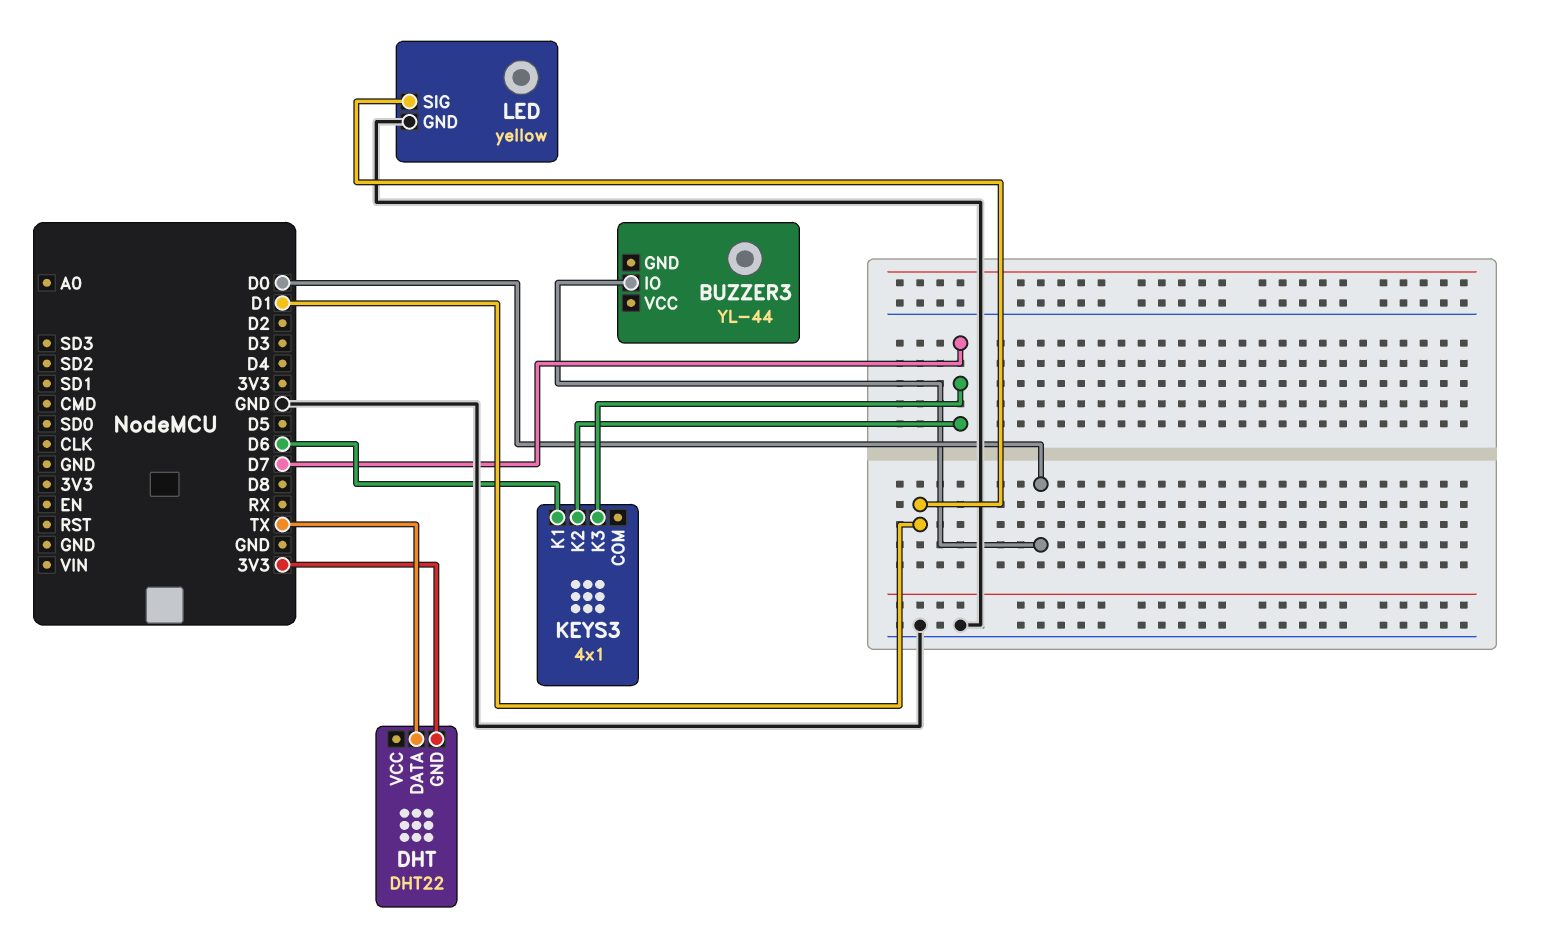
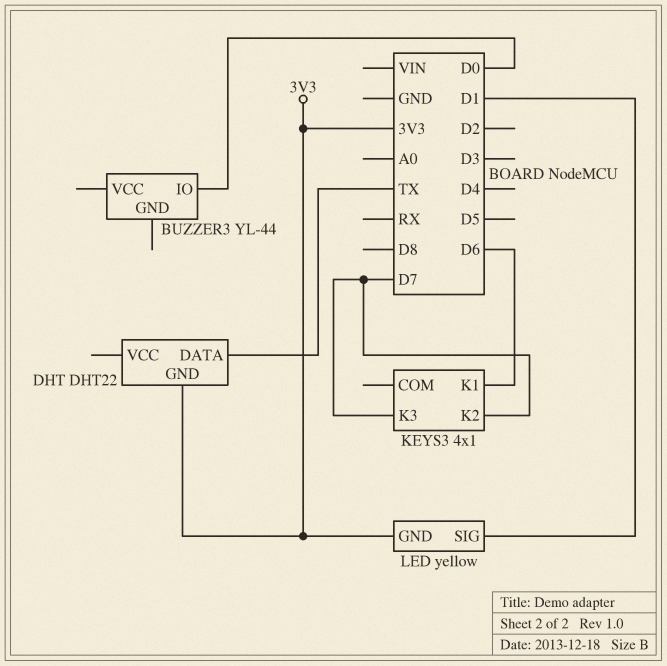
LED pin GND: GND -> 3V3

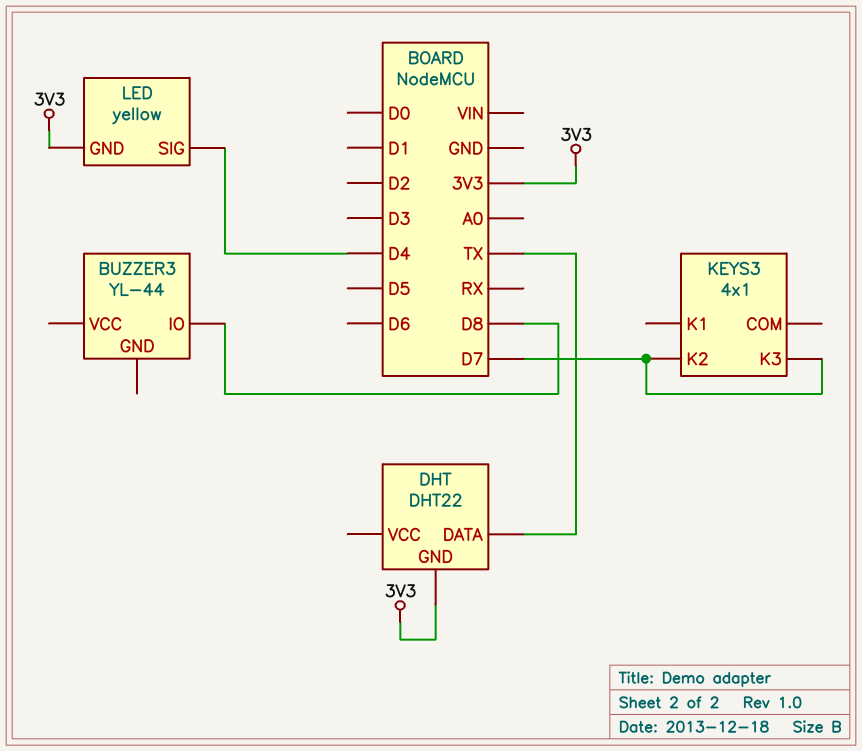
BUZZER3 pin IO: D0 -> D8
KEYS3 pin K1: D6 -> none
LED pin SIG: D1 -> D4

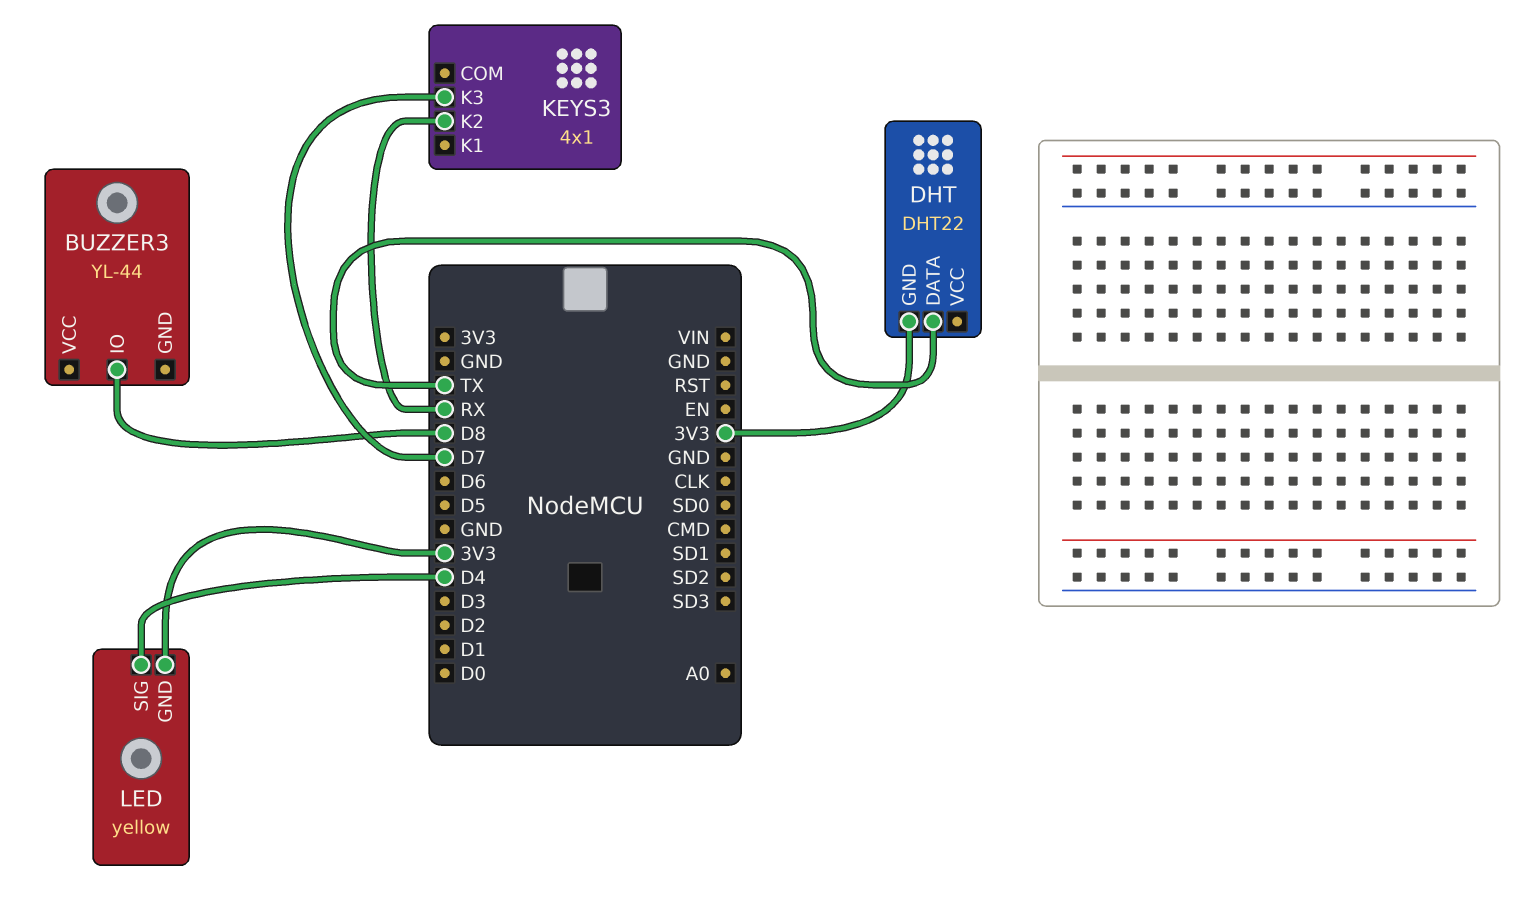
KEYS3 pin K2: D7 -> RX

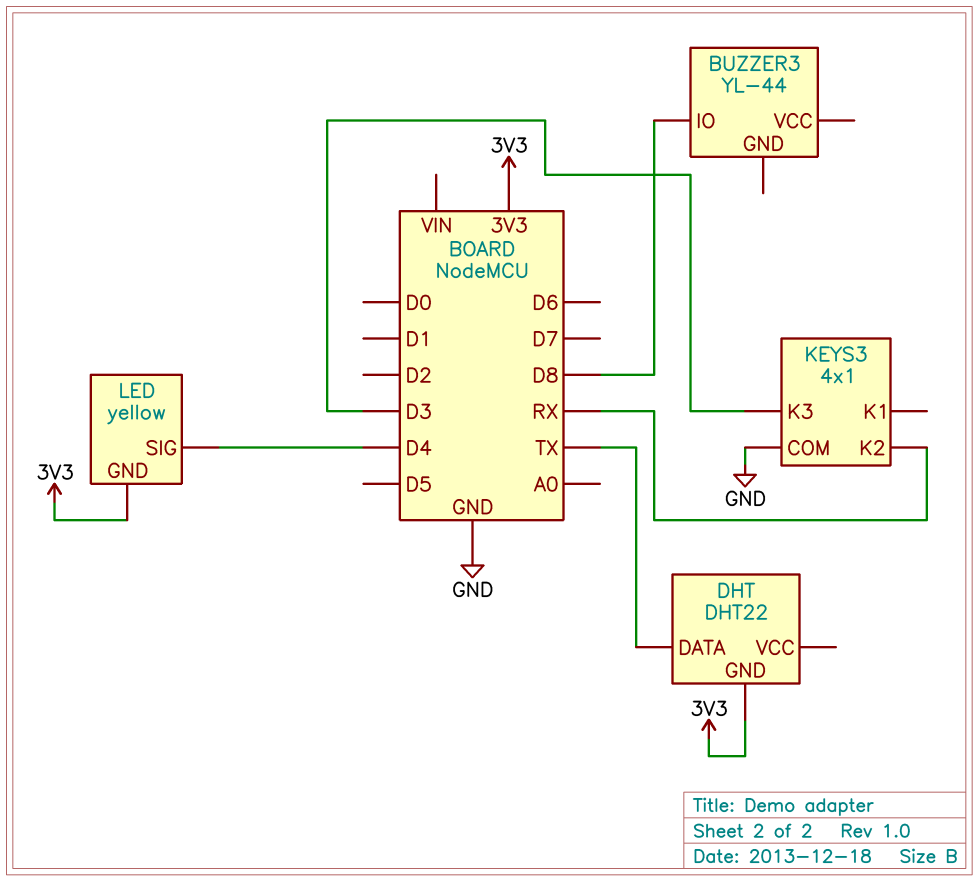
KEYS3 pin COM: none -> GND
KEYS3 pin K3: D7 -> D3

